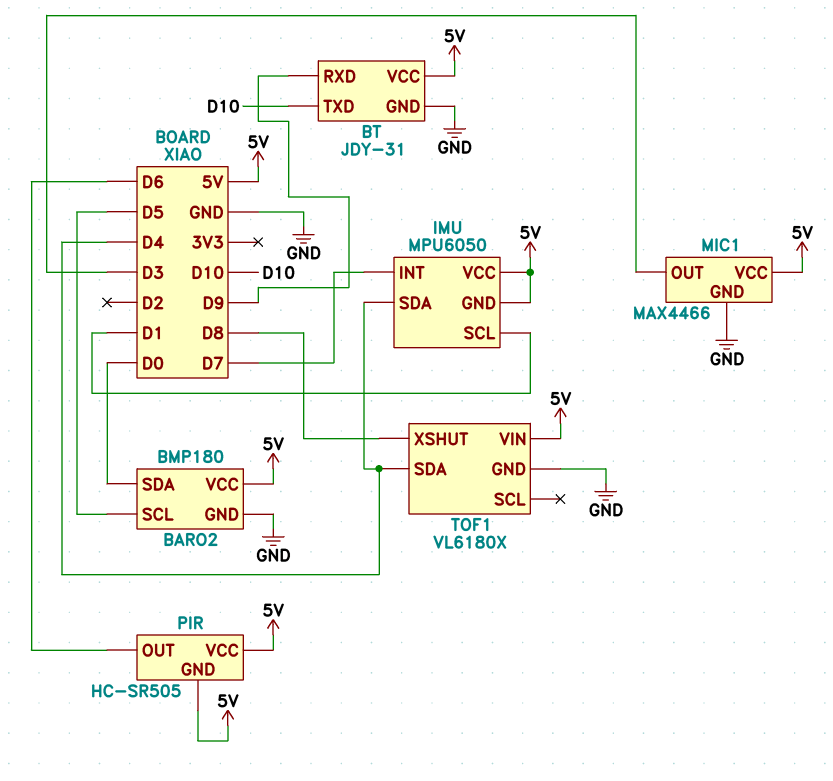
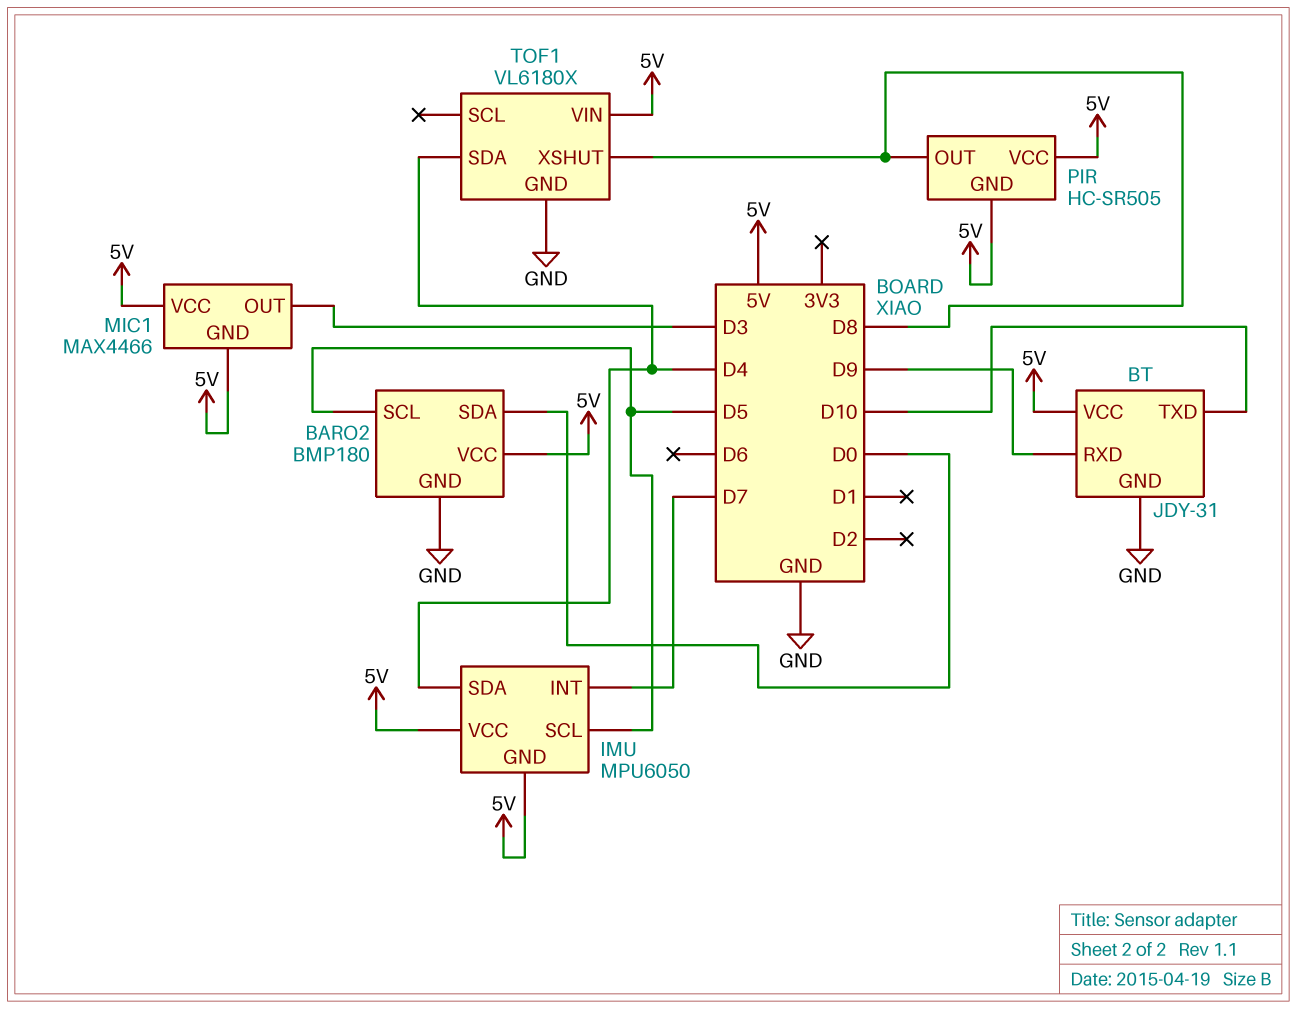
IMU pin SCL: D1 -> D5
MIC1 pin GND: GND -> 5V
PIR pin OUT: D6 -> D8

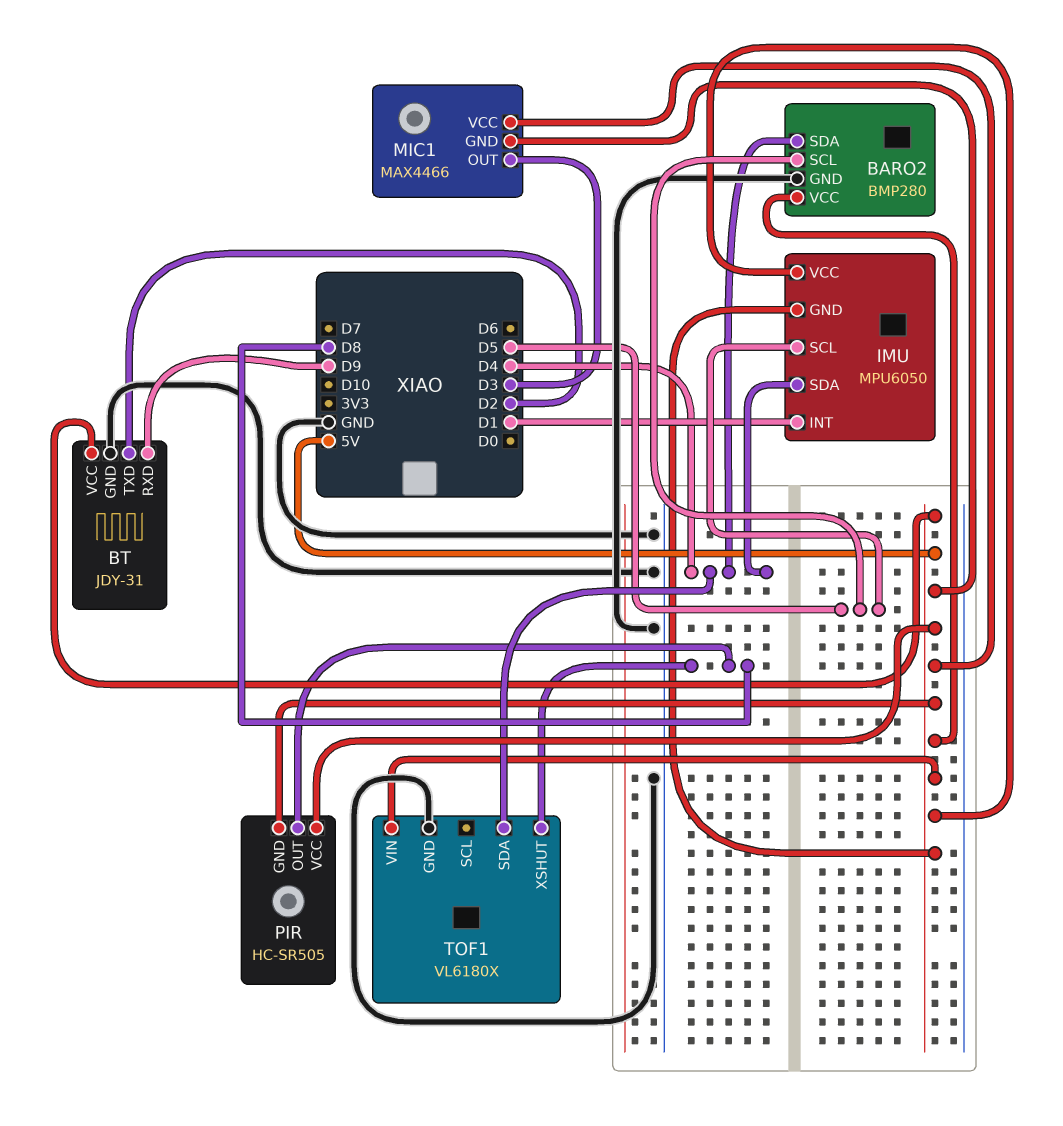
BARO2: BMP180 -> BMP280
BARO2 pin SDA: D0 -> D4
BT pin TXD: D10 -> D2
IMU pin INT: D7 -> D1

